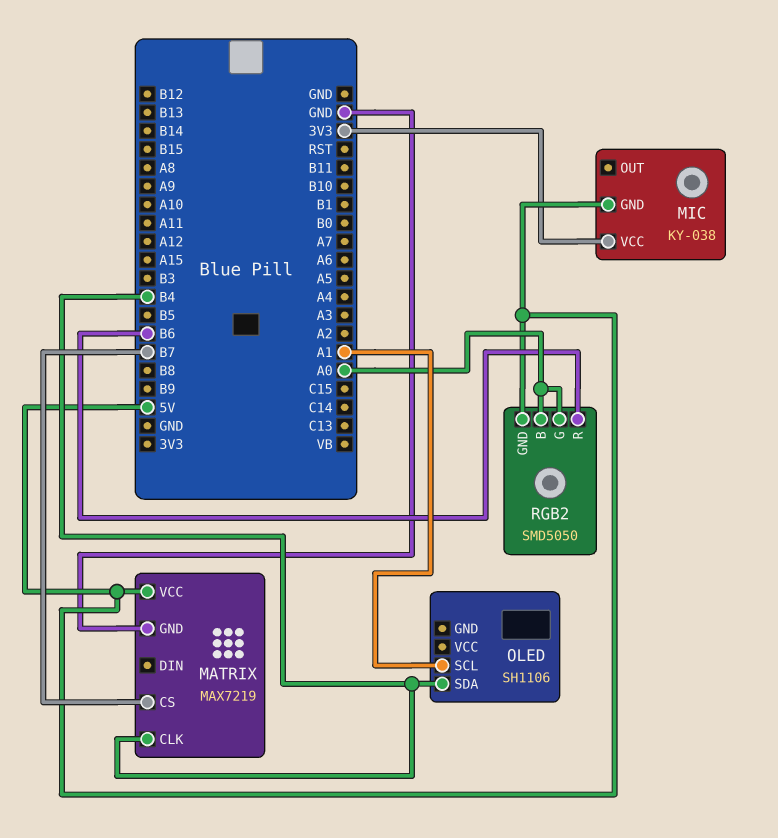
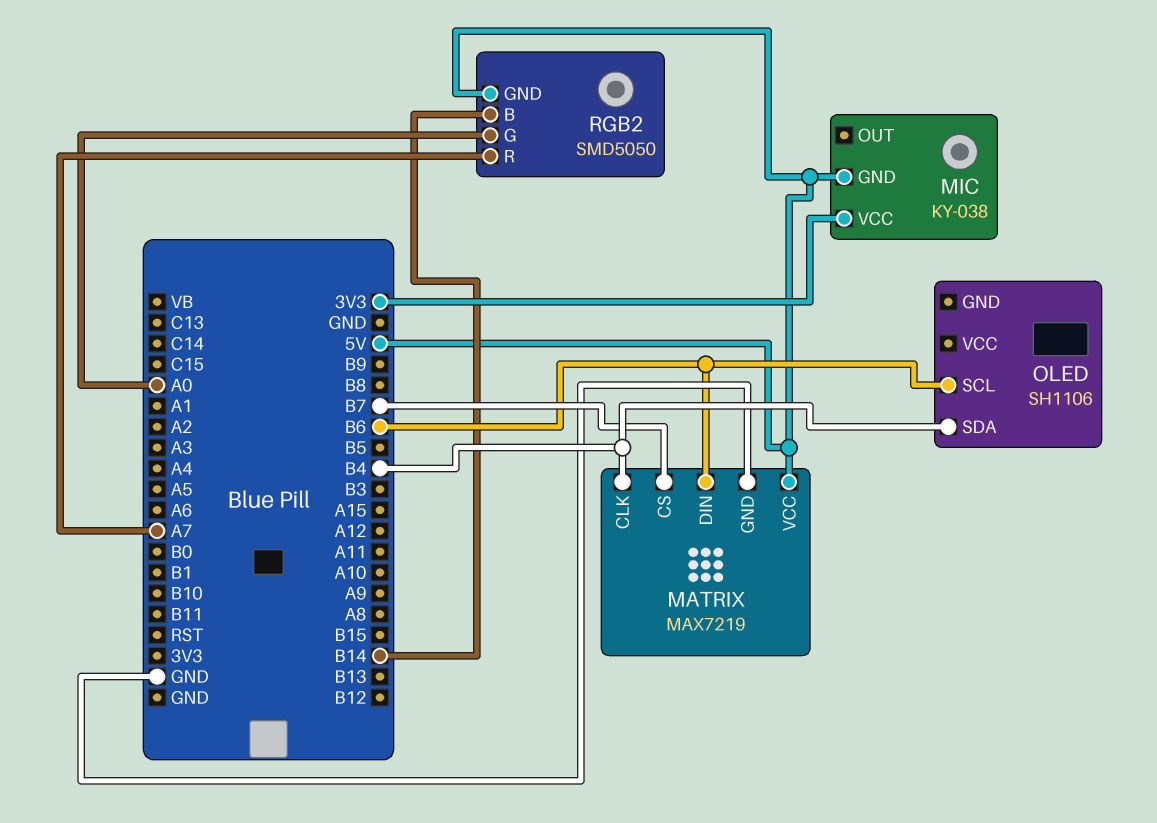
MATRIX pin DIN: none -> B6
OLED pin SCL: A1 -> B6
RGB2 pin B: A0 -> B14
RGB2 pin R: B6 -> A7

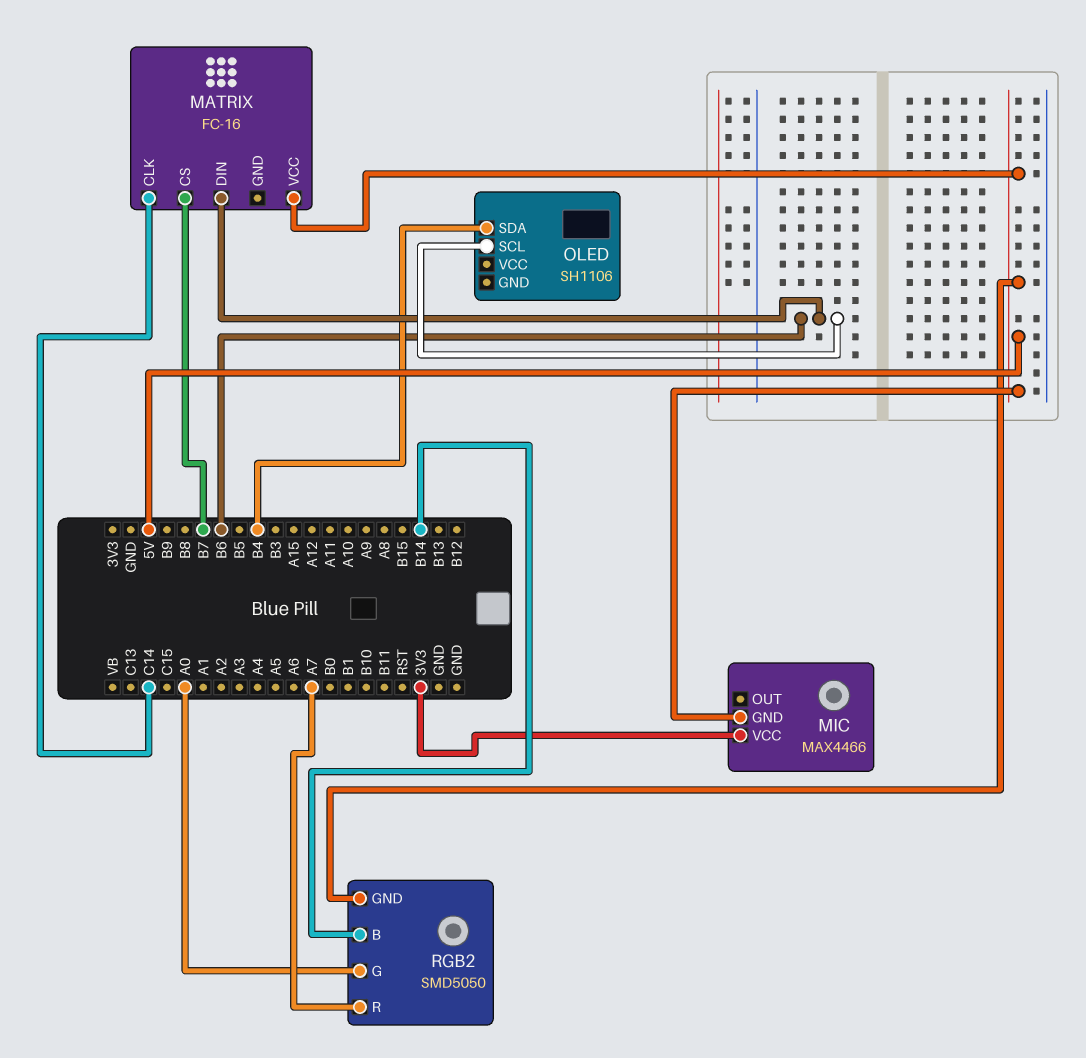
MATRIX: MAX7219 -> FC-16
MATRIX pin CLK: B4 -> C14
MATRIX pin GND: GND -> none
MIC: KY-038 -> MAX4466

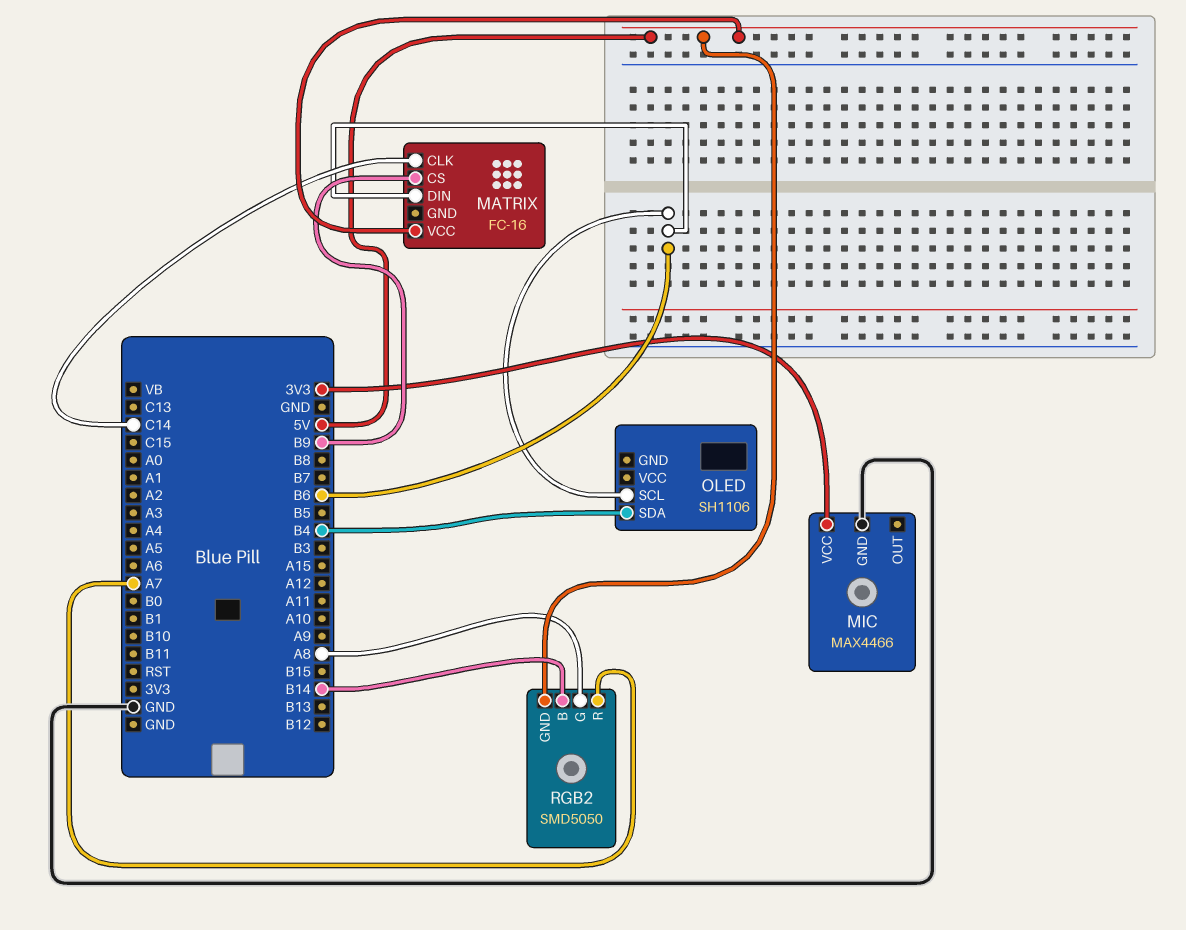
MATRIX pin CS: B7 -> B9
MIC pin GND: 5V -> GND
RGB2 pin G: A0 -> A8

